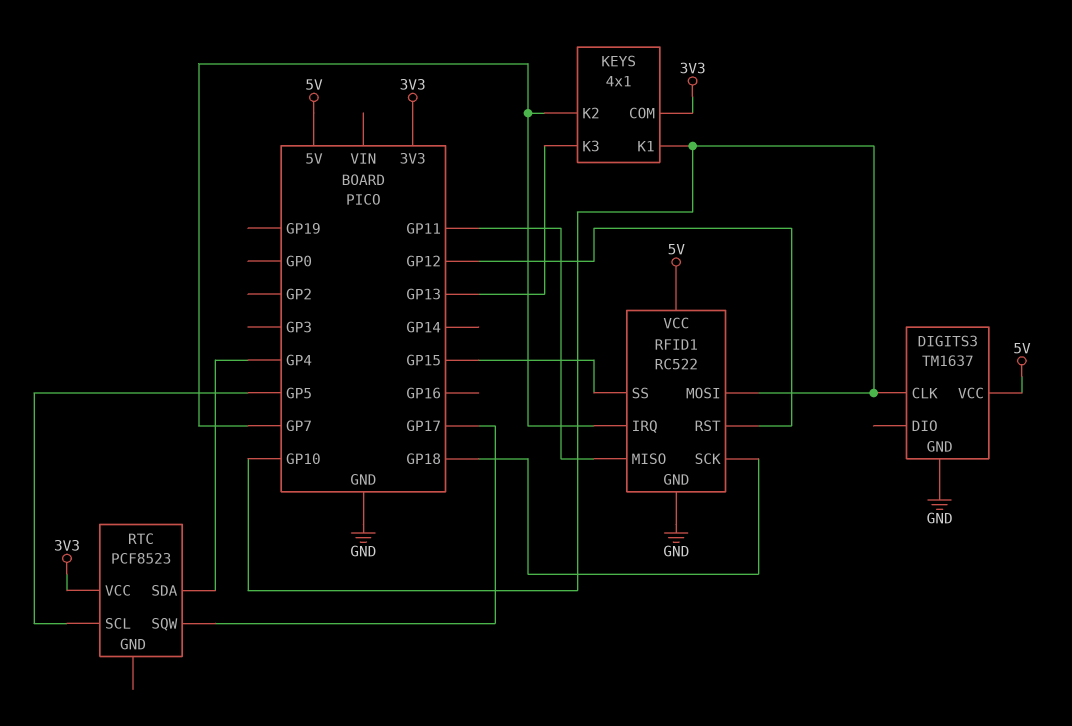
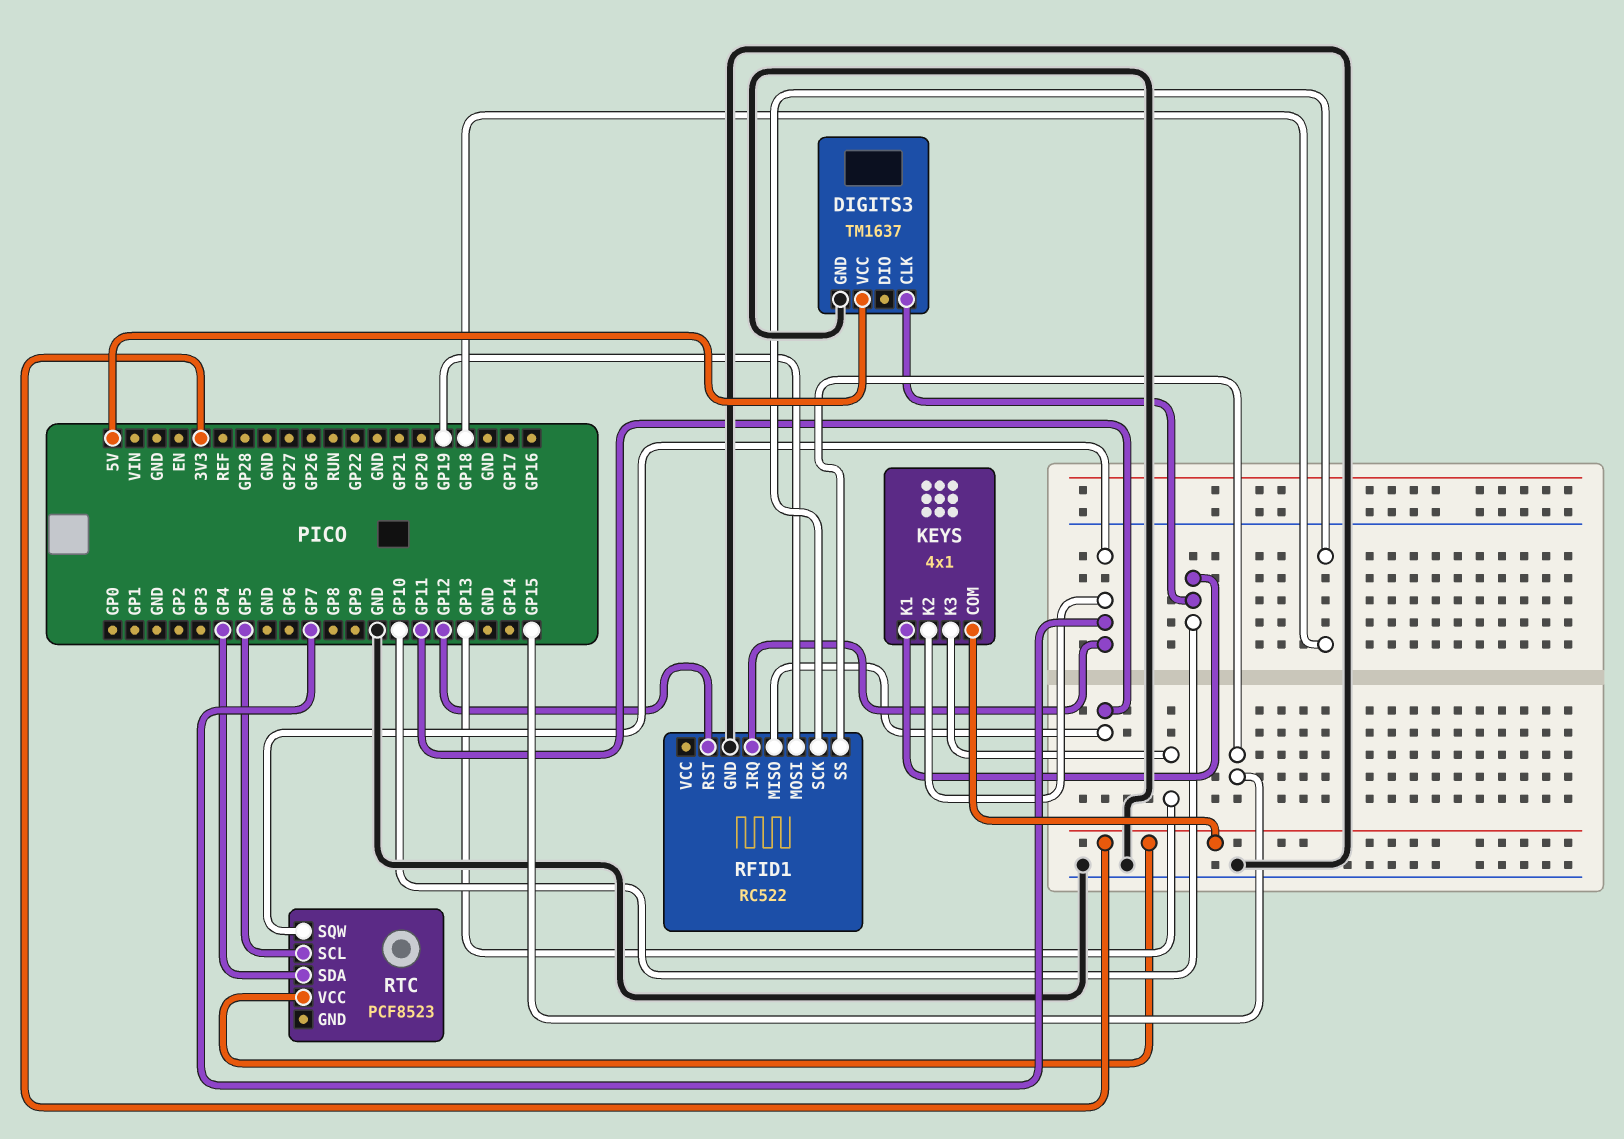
RFID1 pin MOSI: GP10 -> GP19
RFID1 pin VCC: 5V -> none
RTC pin SQW: GP17 -> GP7

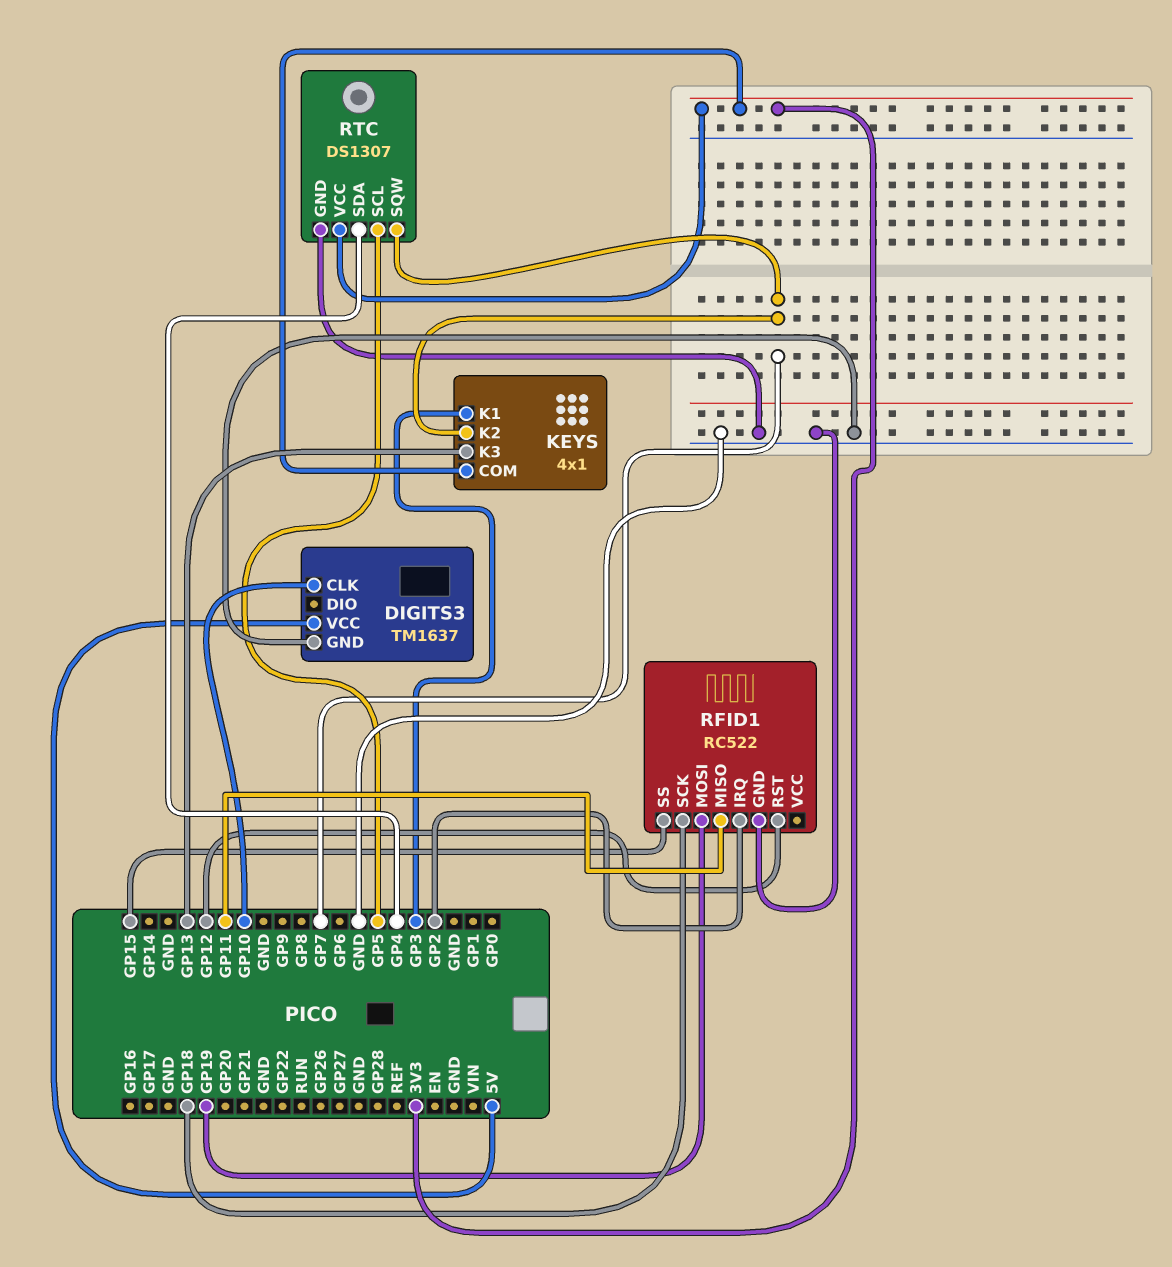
KEYS pin K1: GP10 -> GP3
RFID1 pin IRQ: GP7 -> GP2
RTC: PCF8523 -> DS1307
RTC pin GND: none -> GND

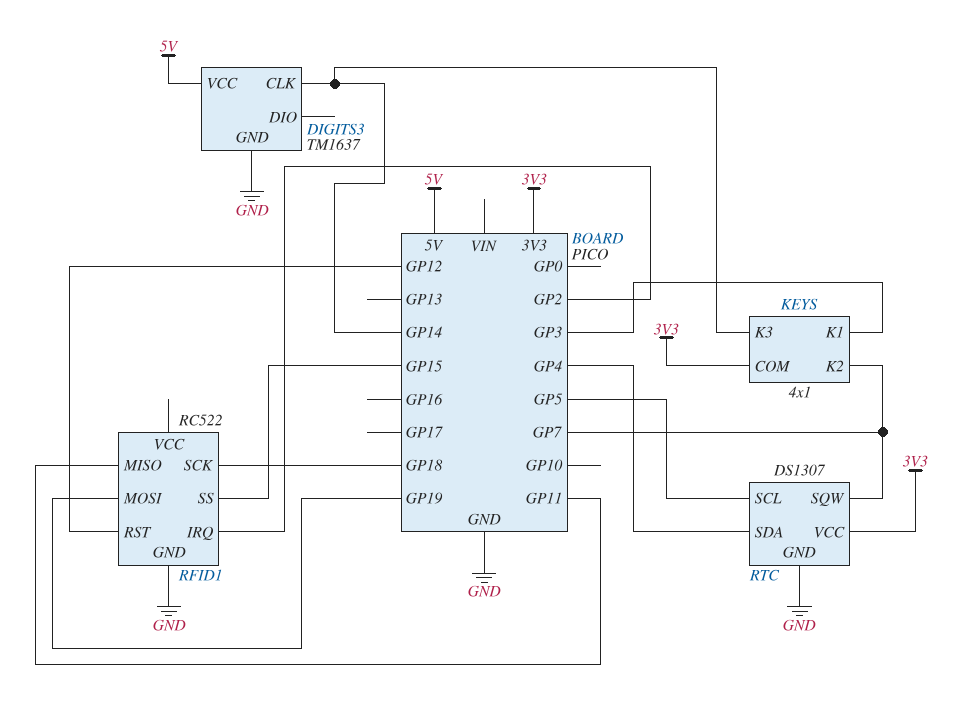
DIGITS3 pin CLK: GP10 -> GP14
KEYS pin K3: GP13 -> GP14

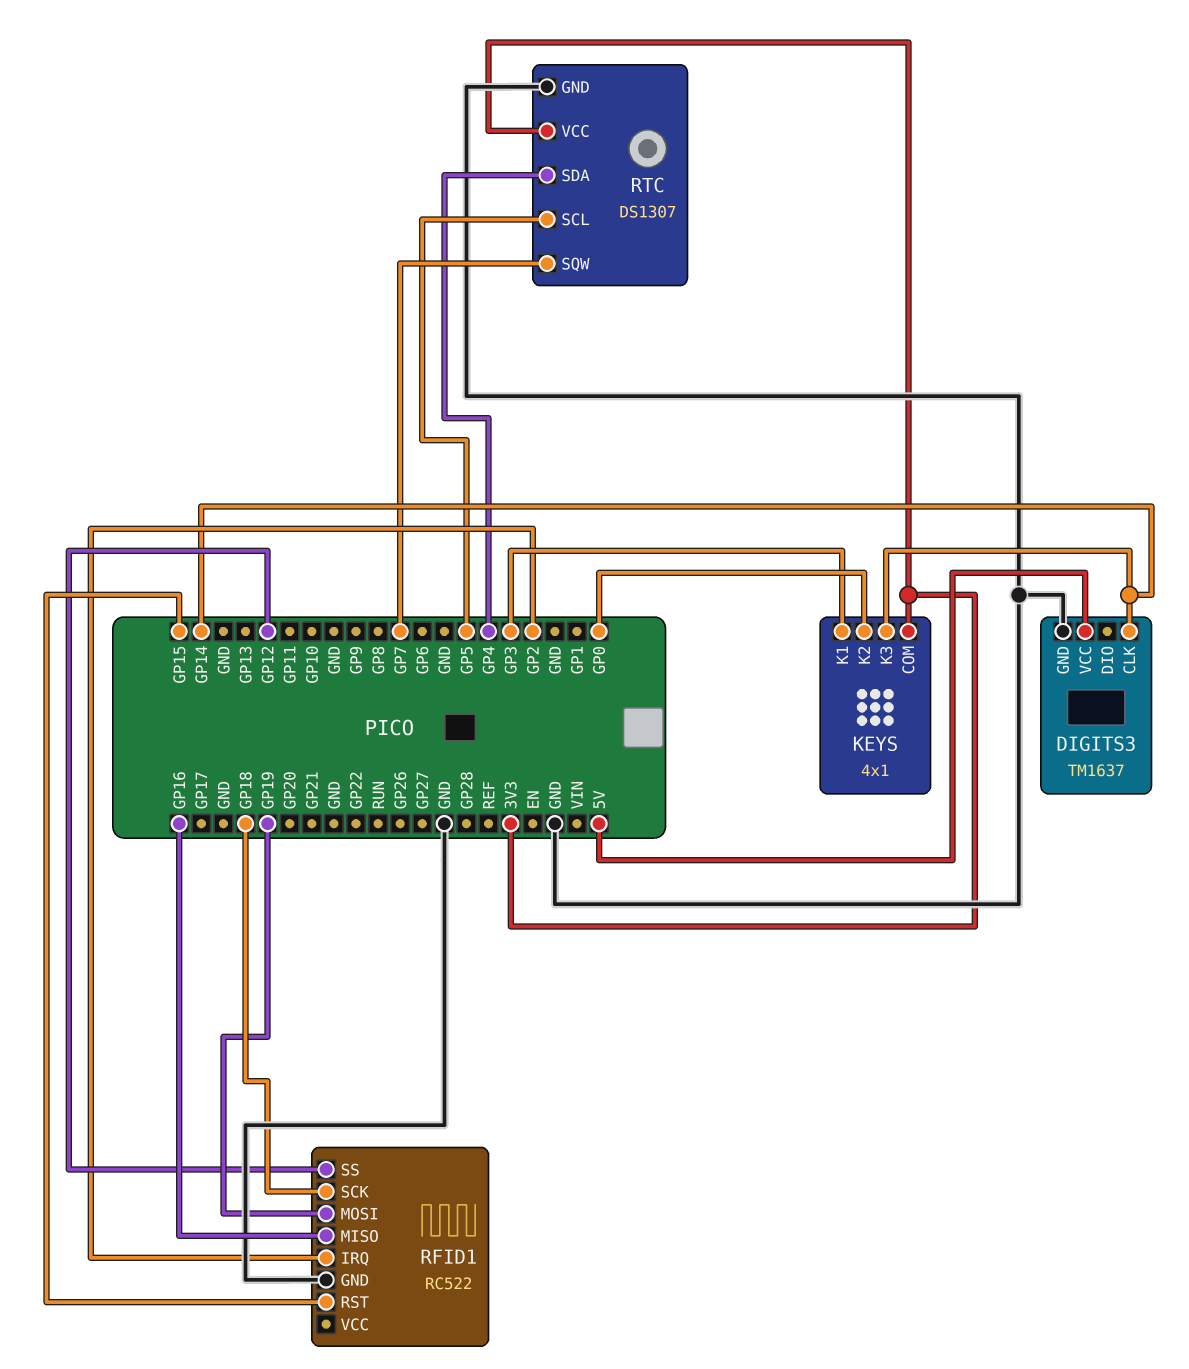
KEYS pin K2: GP7 -> GP0
RFID1 pin MISO: GP11 -> GP16
RFID1 pin RST: GP12 -> GP15
RFID1 pin SS: GP15 -> GP12

